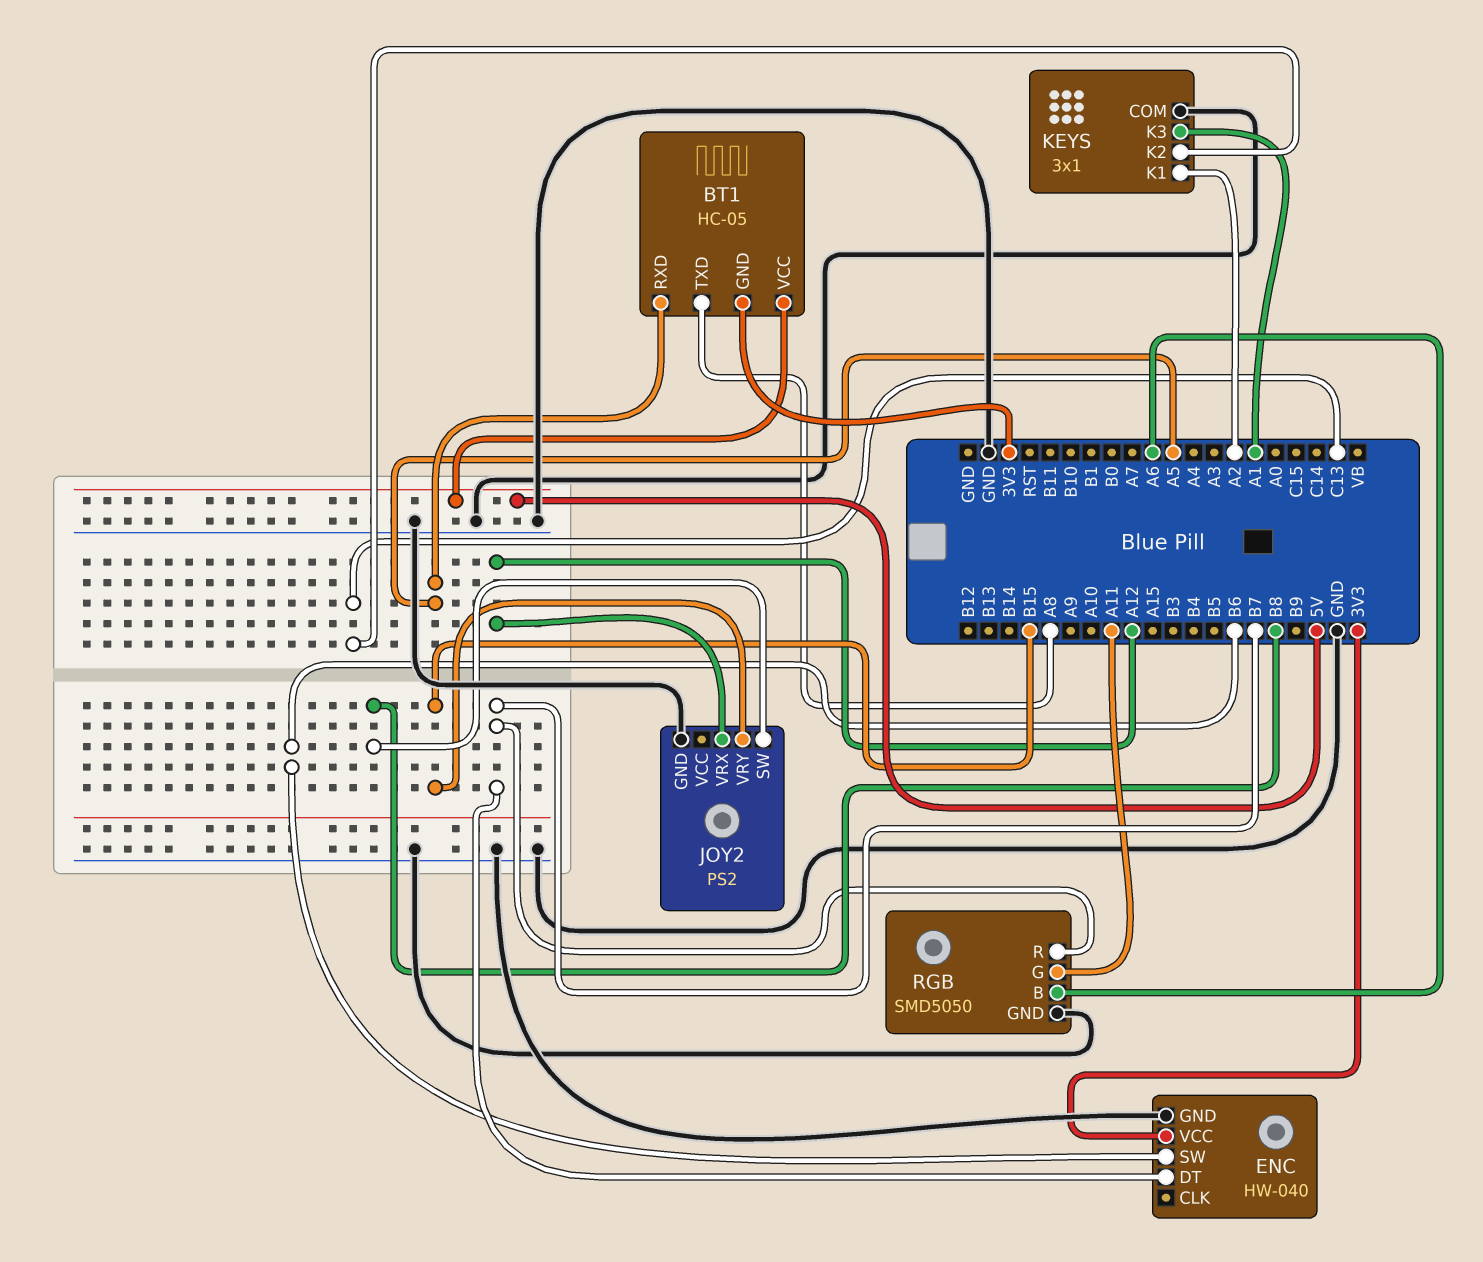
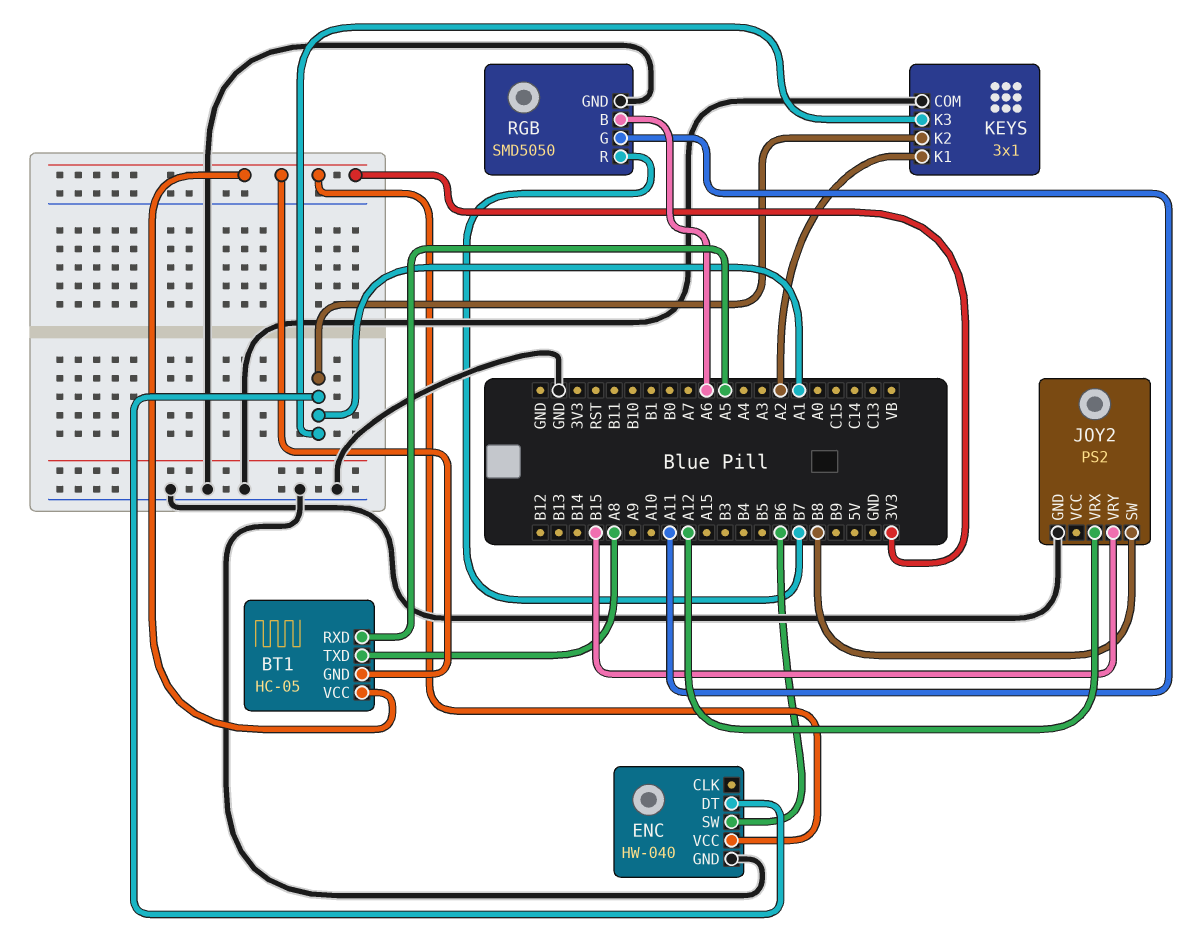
BT1 pin VCC: 5V -> 3V3
ENC pin DT: B7 -> A1
KEYS pin K2: C13 -> A1

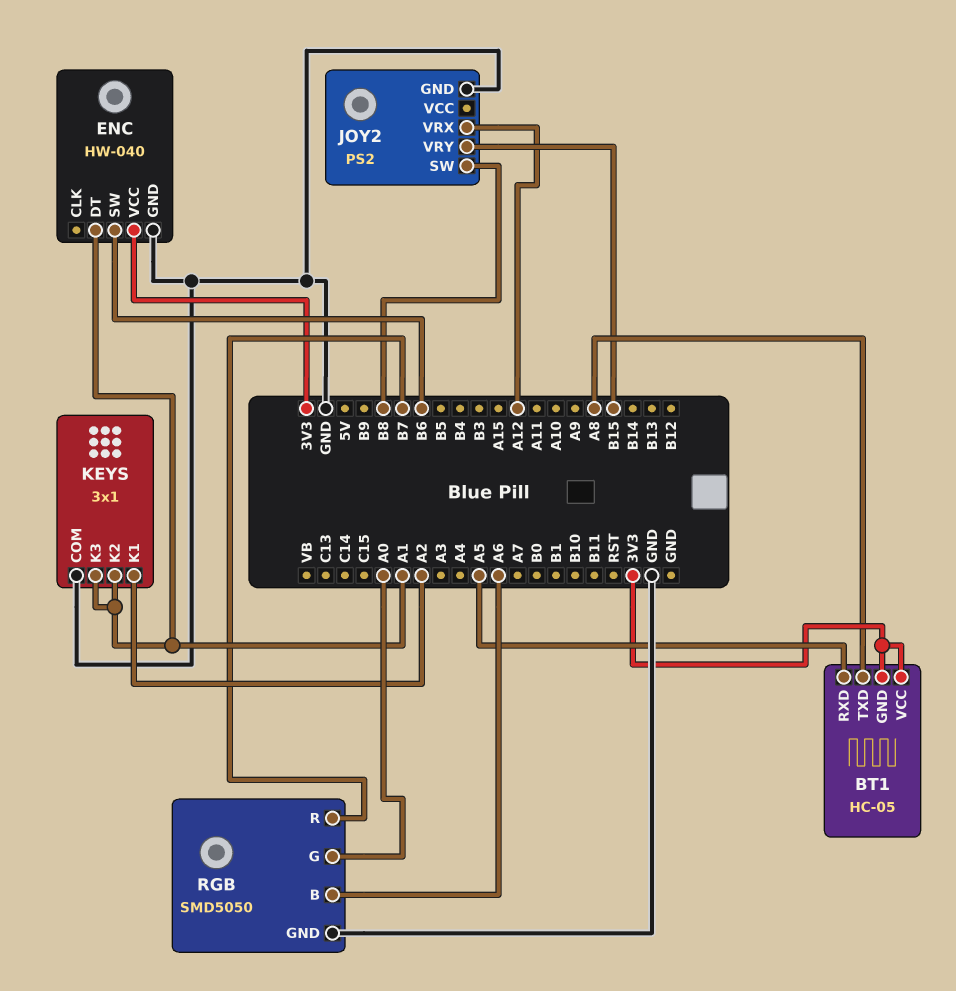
RGB pin G: A11 -> A0

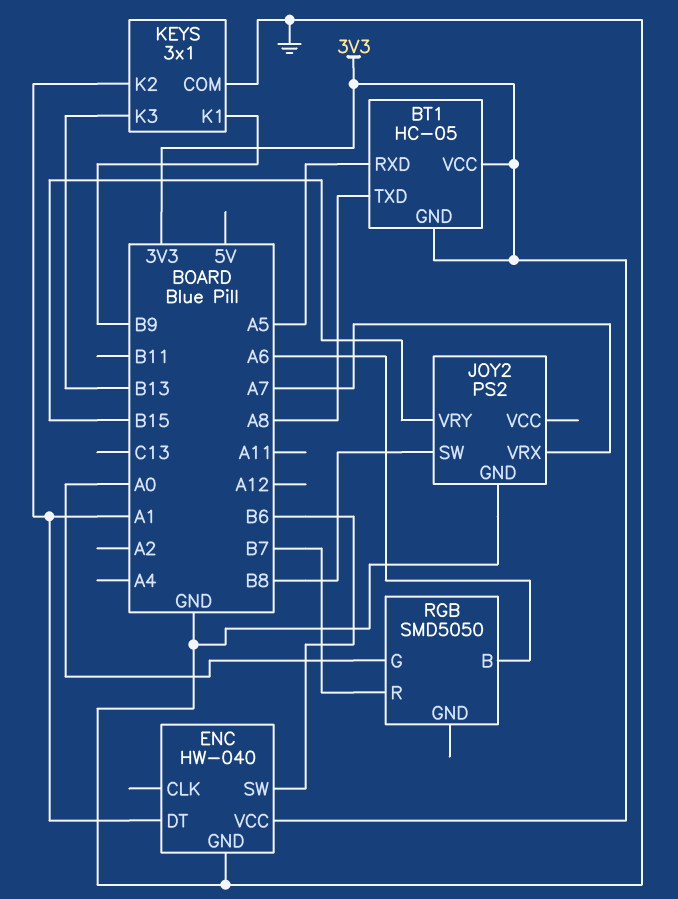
JOY2 pin VRX: A12 -> A7
KEYS pin K1: A2 -> B9
KEYS pin K3: A1 -> B13
RGB pin GND: GND -> none

